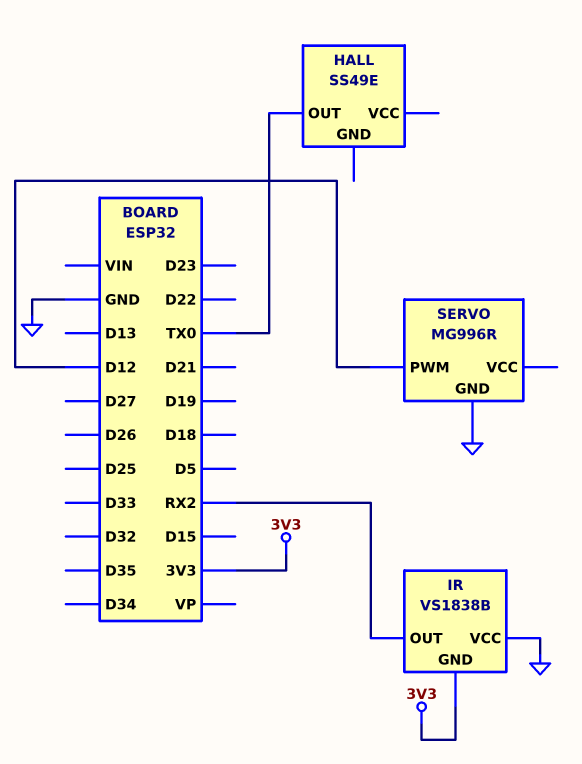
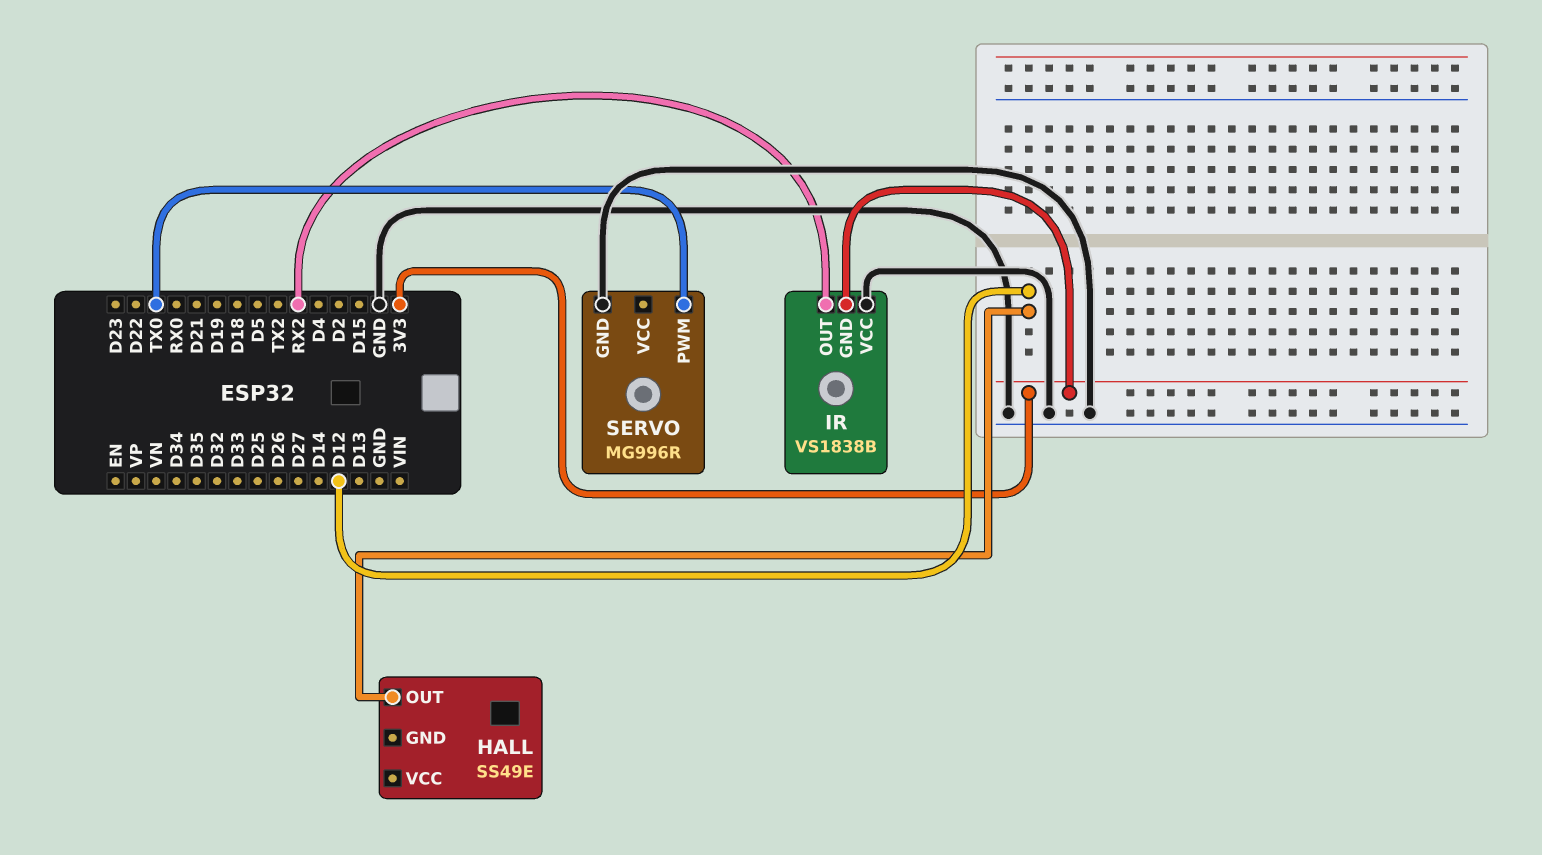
HALL pin OUT: TX0 -> D12
SERVO pin PWM: D12 -> TX0

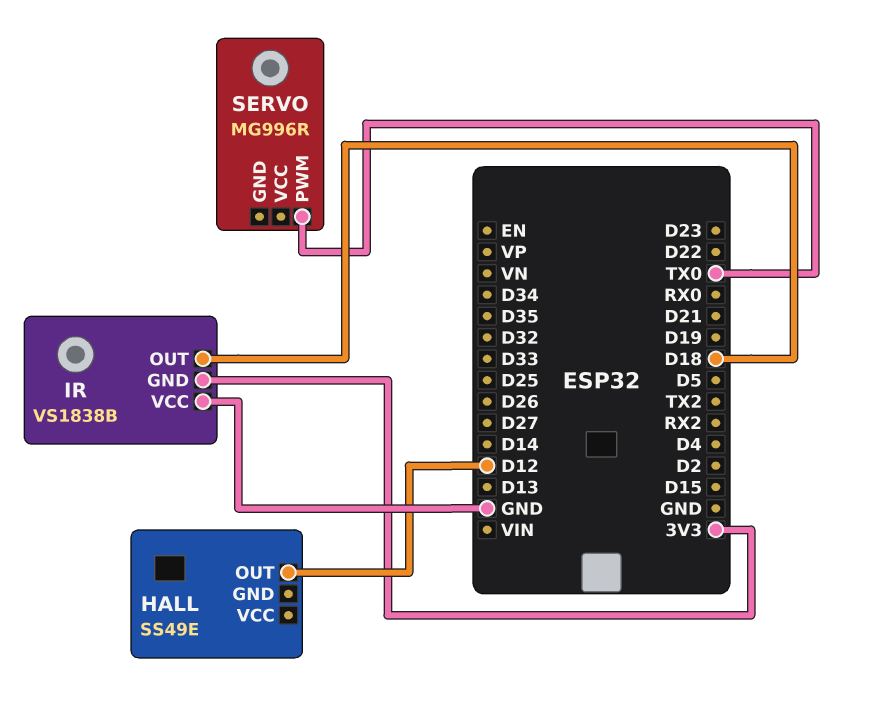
IR pin OUT: RX2 -> D18
SERVO pin GND: GND -> none

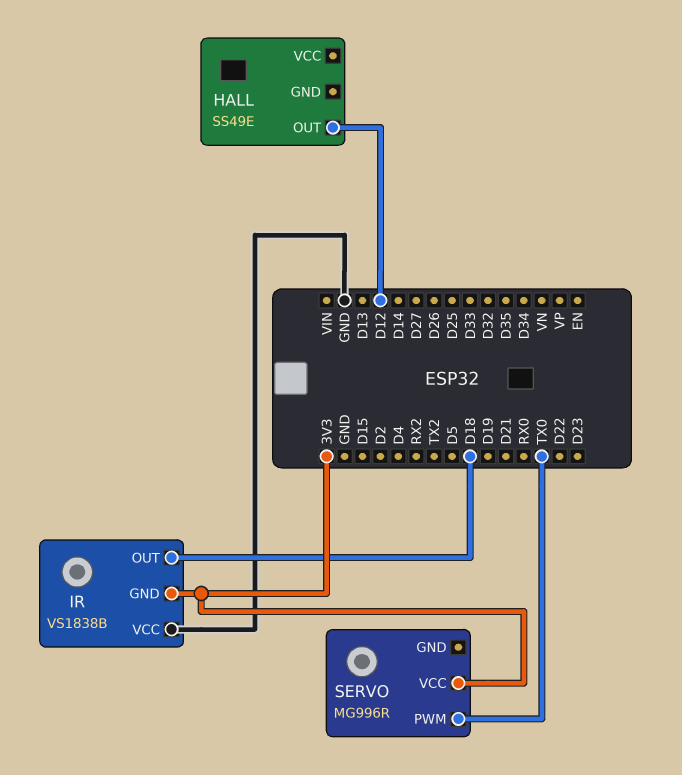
SERVO pin VCC: none -> 3V3

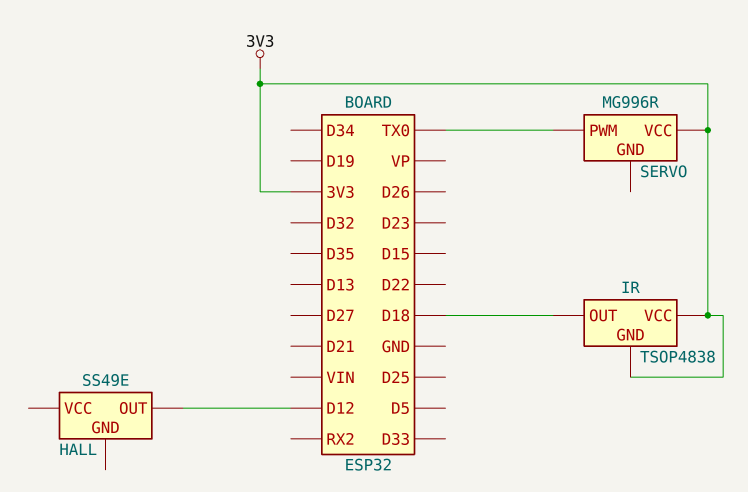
IR: VS1838B -> TSOP4838
IR pin VCC: GND -> 3V3

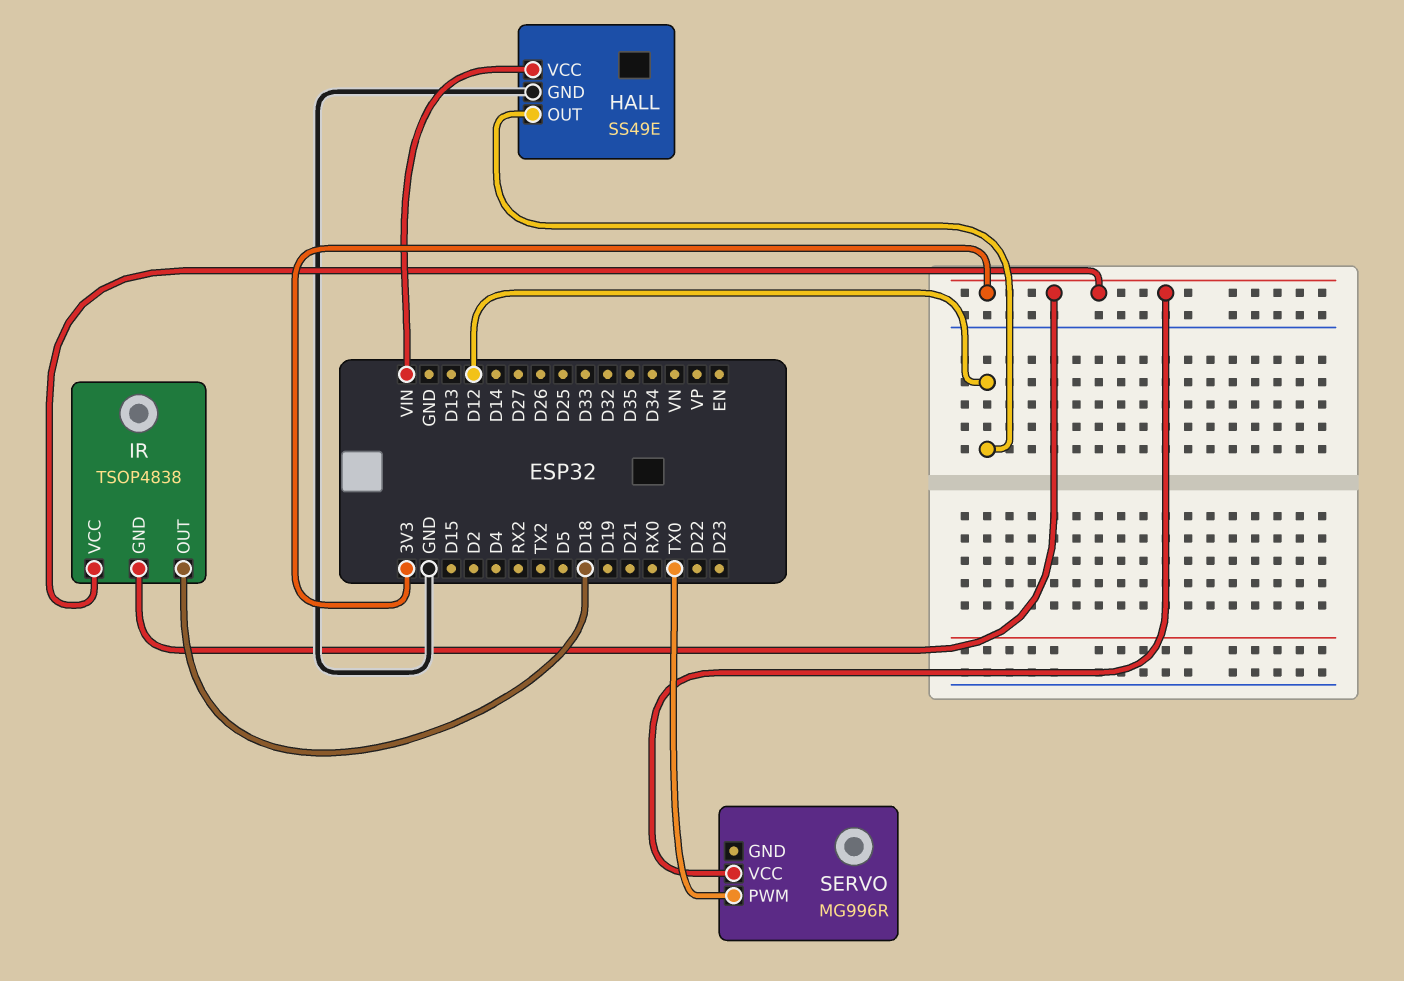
HALL pin GND: none -> GND
HALL pin VCC: none -> VIN

